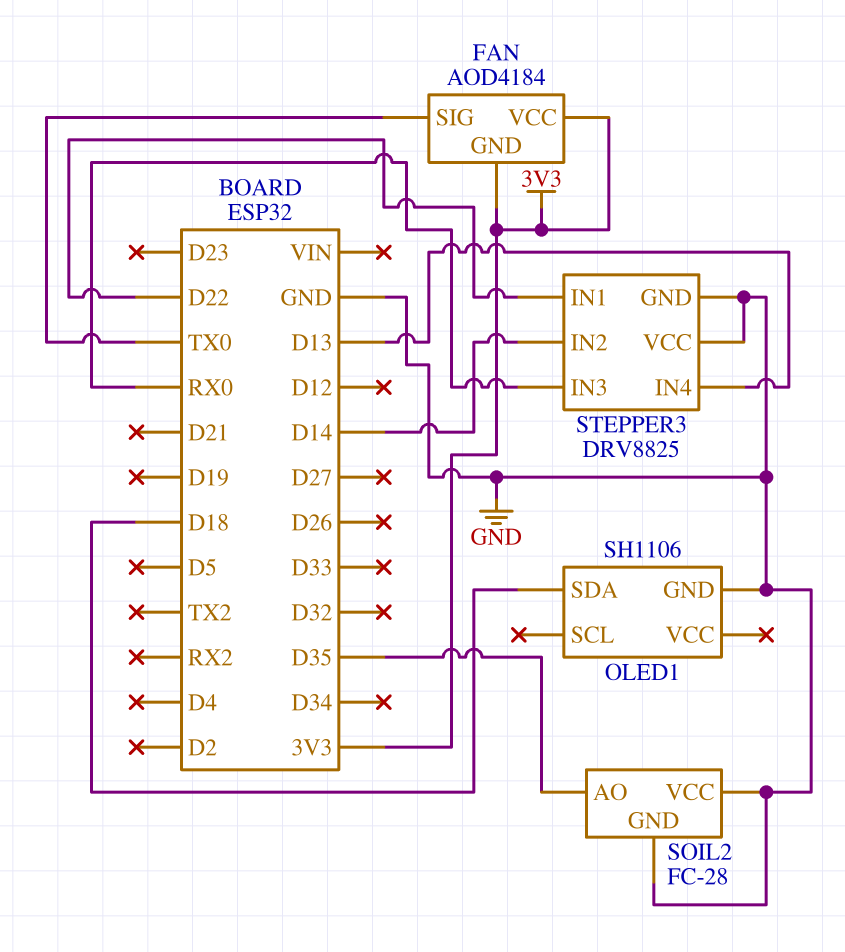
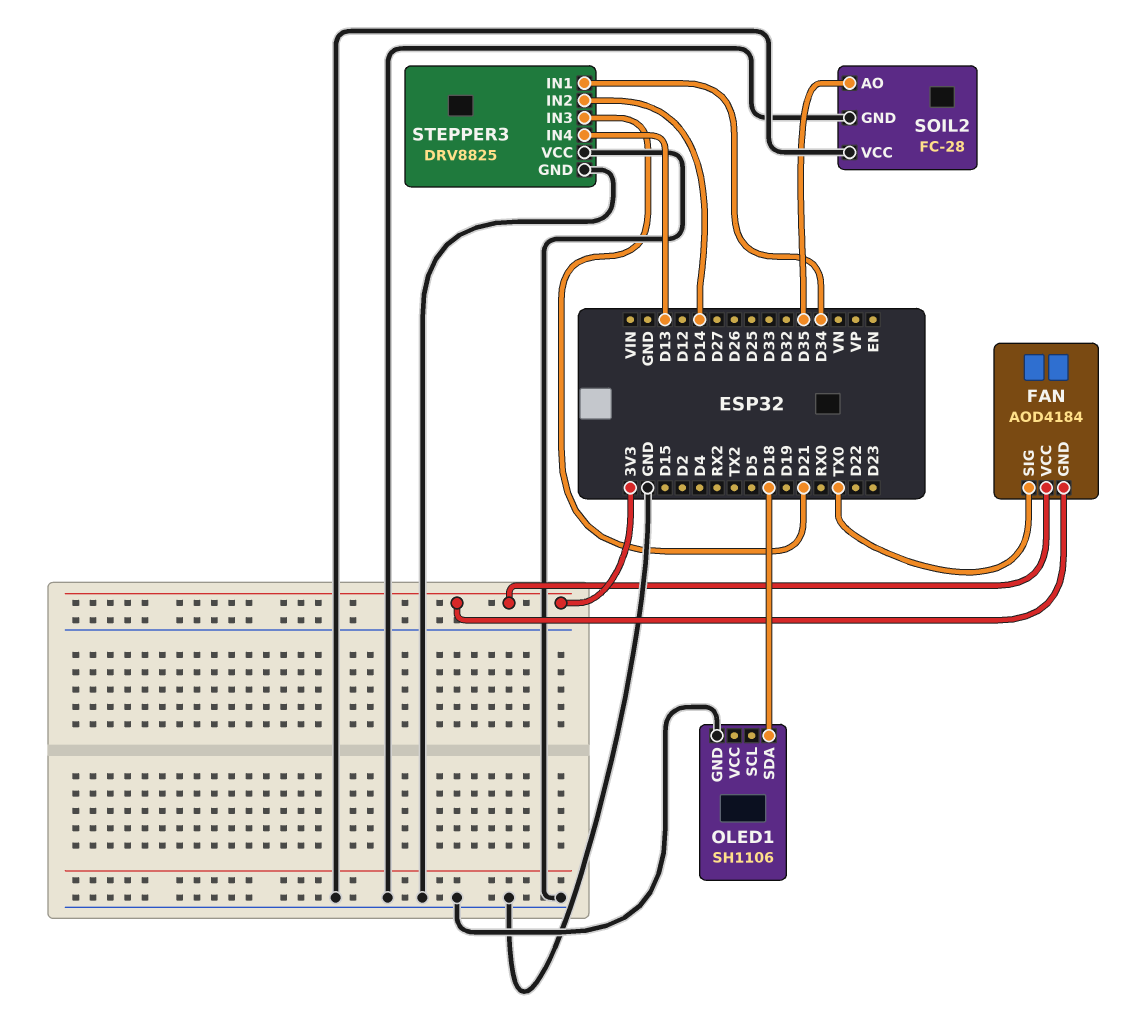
STEPPER3 pin IN1: D22 -> D34
STEPPER3 pin IN3: RX0 -> D21

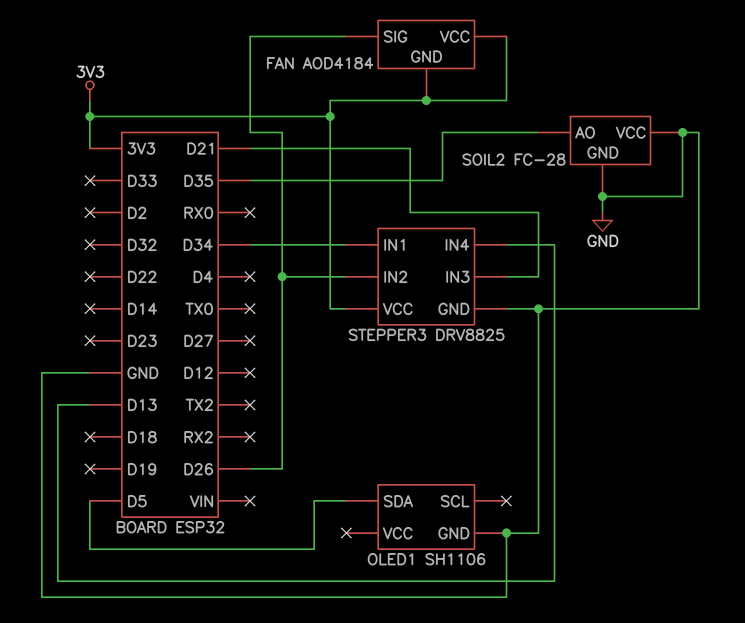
FAN pin SIG: TX0 -> D26
OLED1 pin SDA: D18 -> D5
STEPPER3 pin IN2: D14 -> D26
STEPPER3 pin VCC: GND -> 3V3

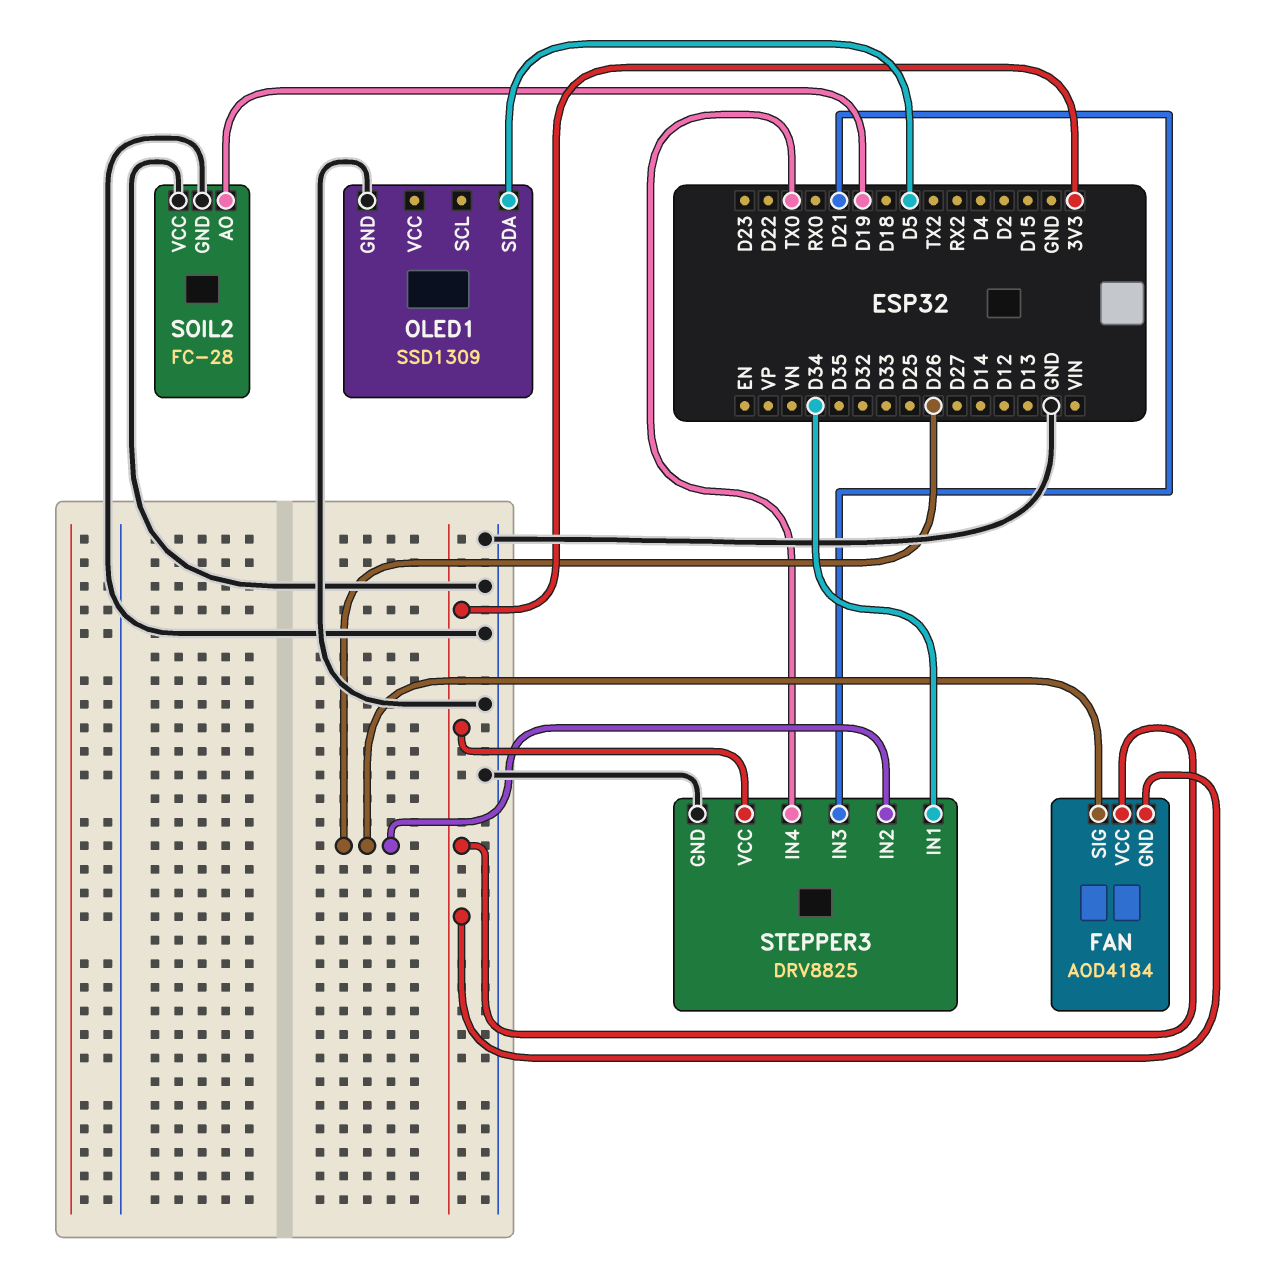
OLED1: SH1106 -> SSD1309
SOIL2 pin AO: D35 -> D19
STEPPER3 pin IN4: D13 -> TX0

